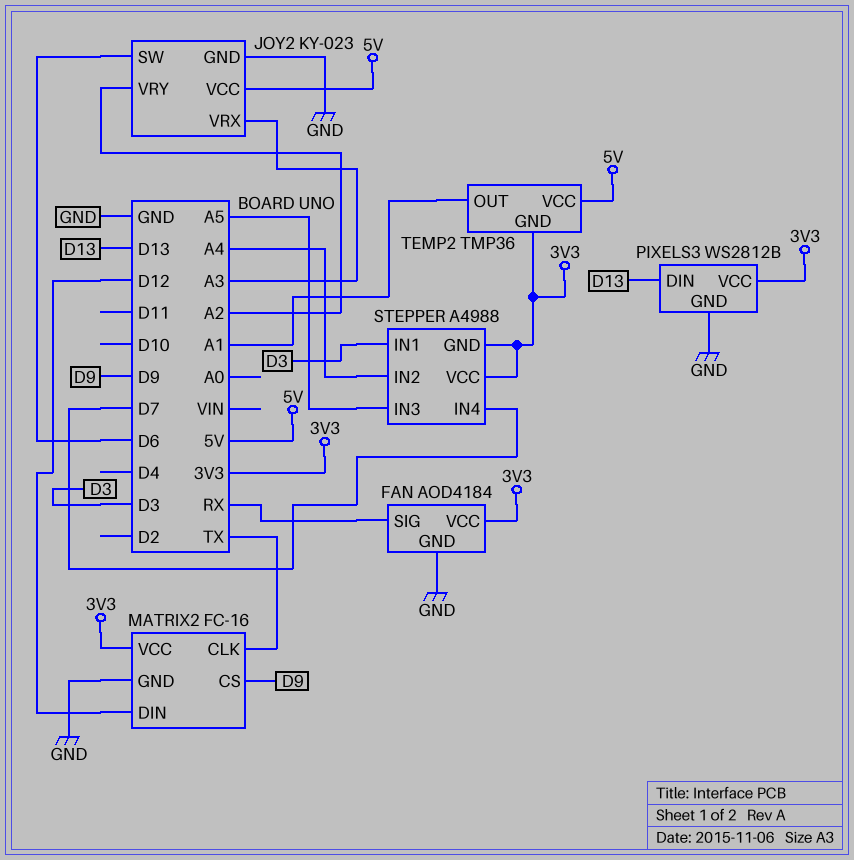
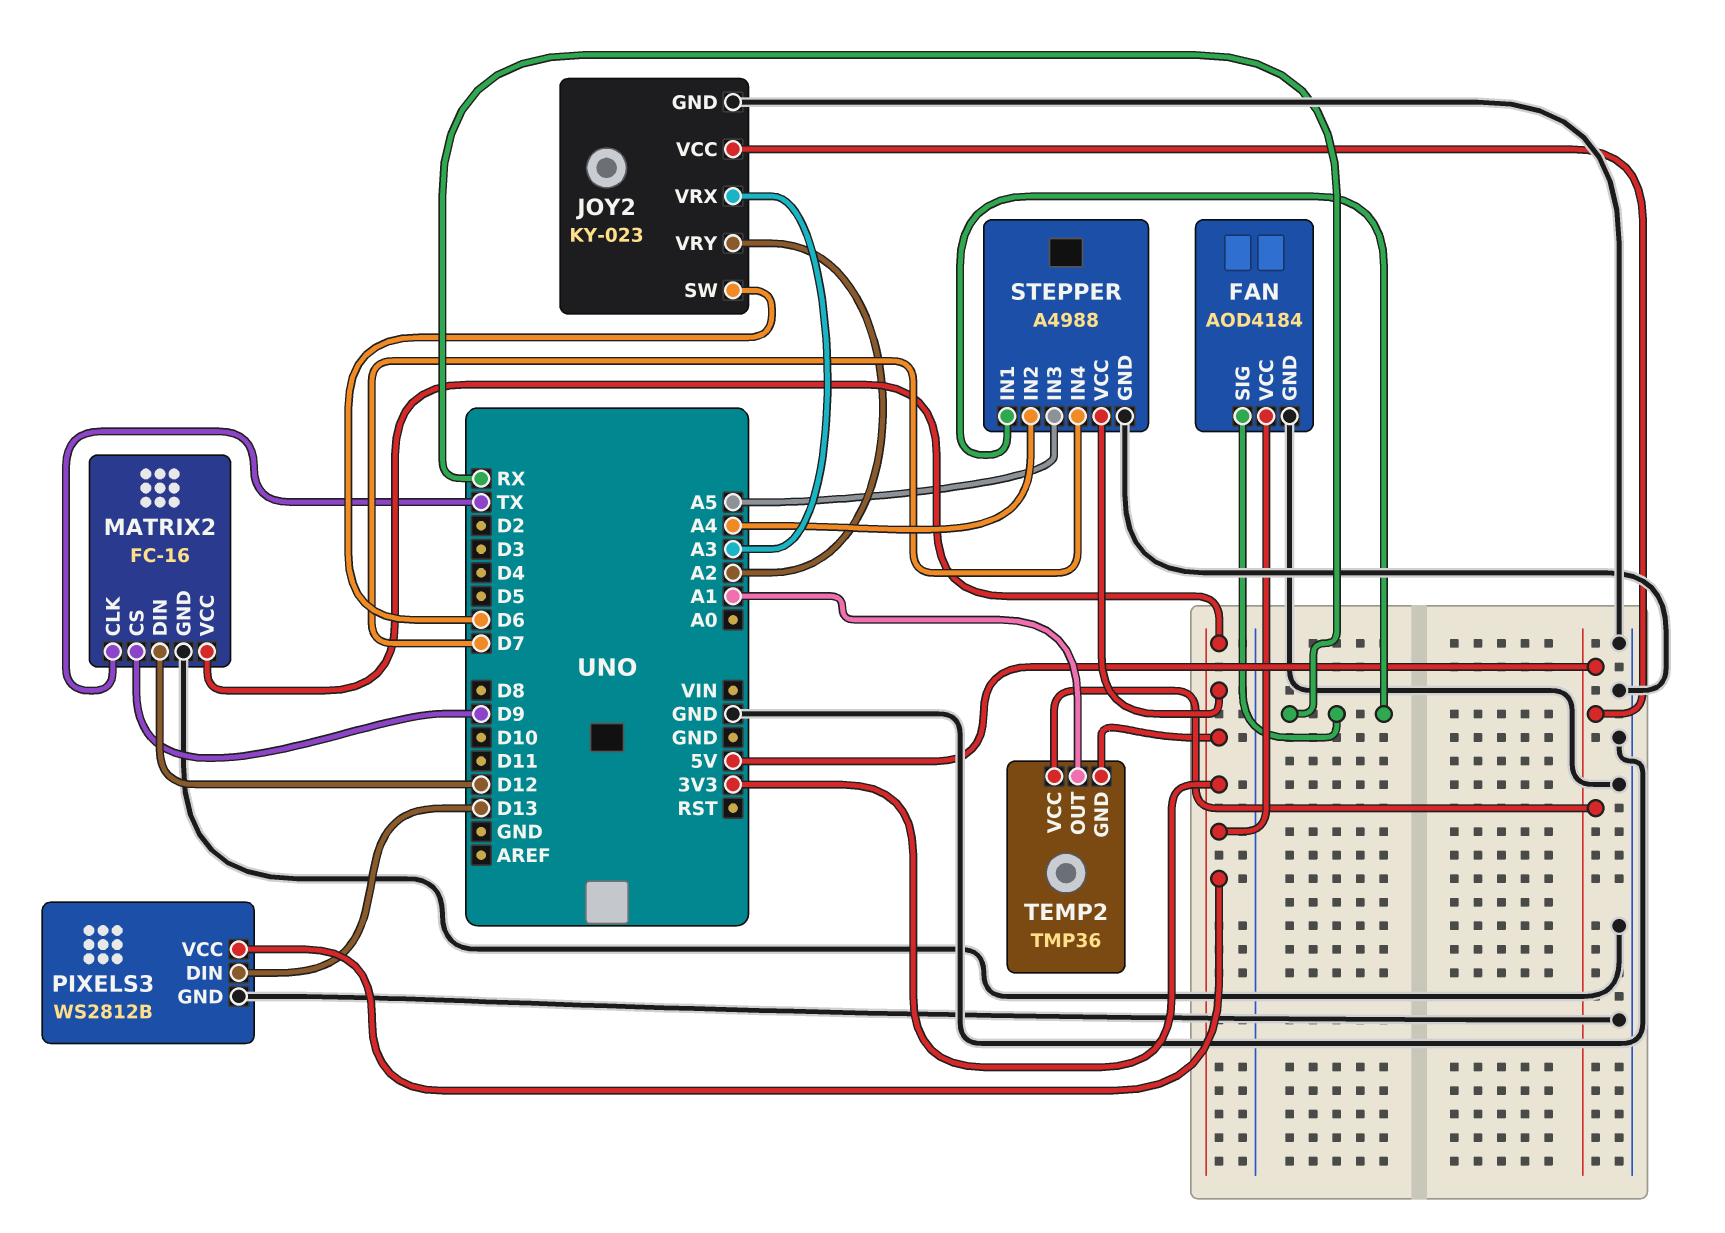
STEPPER pin GND: 3V3 -> GND
STEPPER pin IN1: D3 -> RX

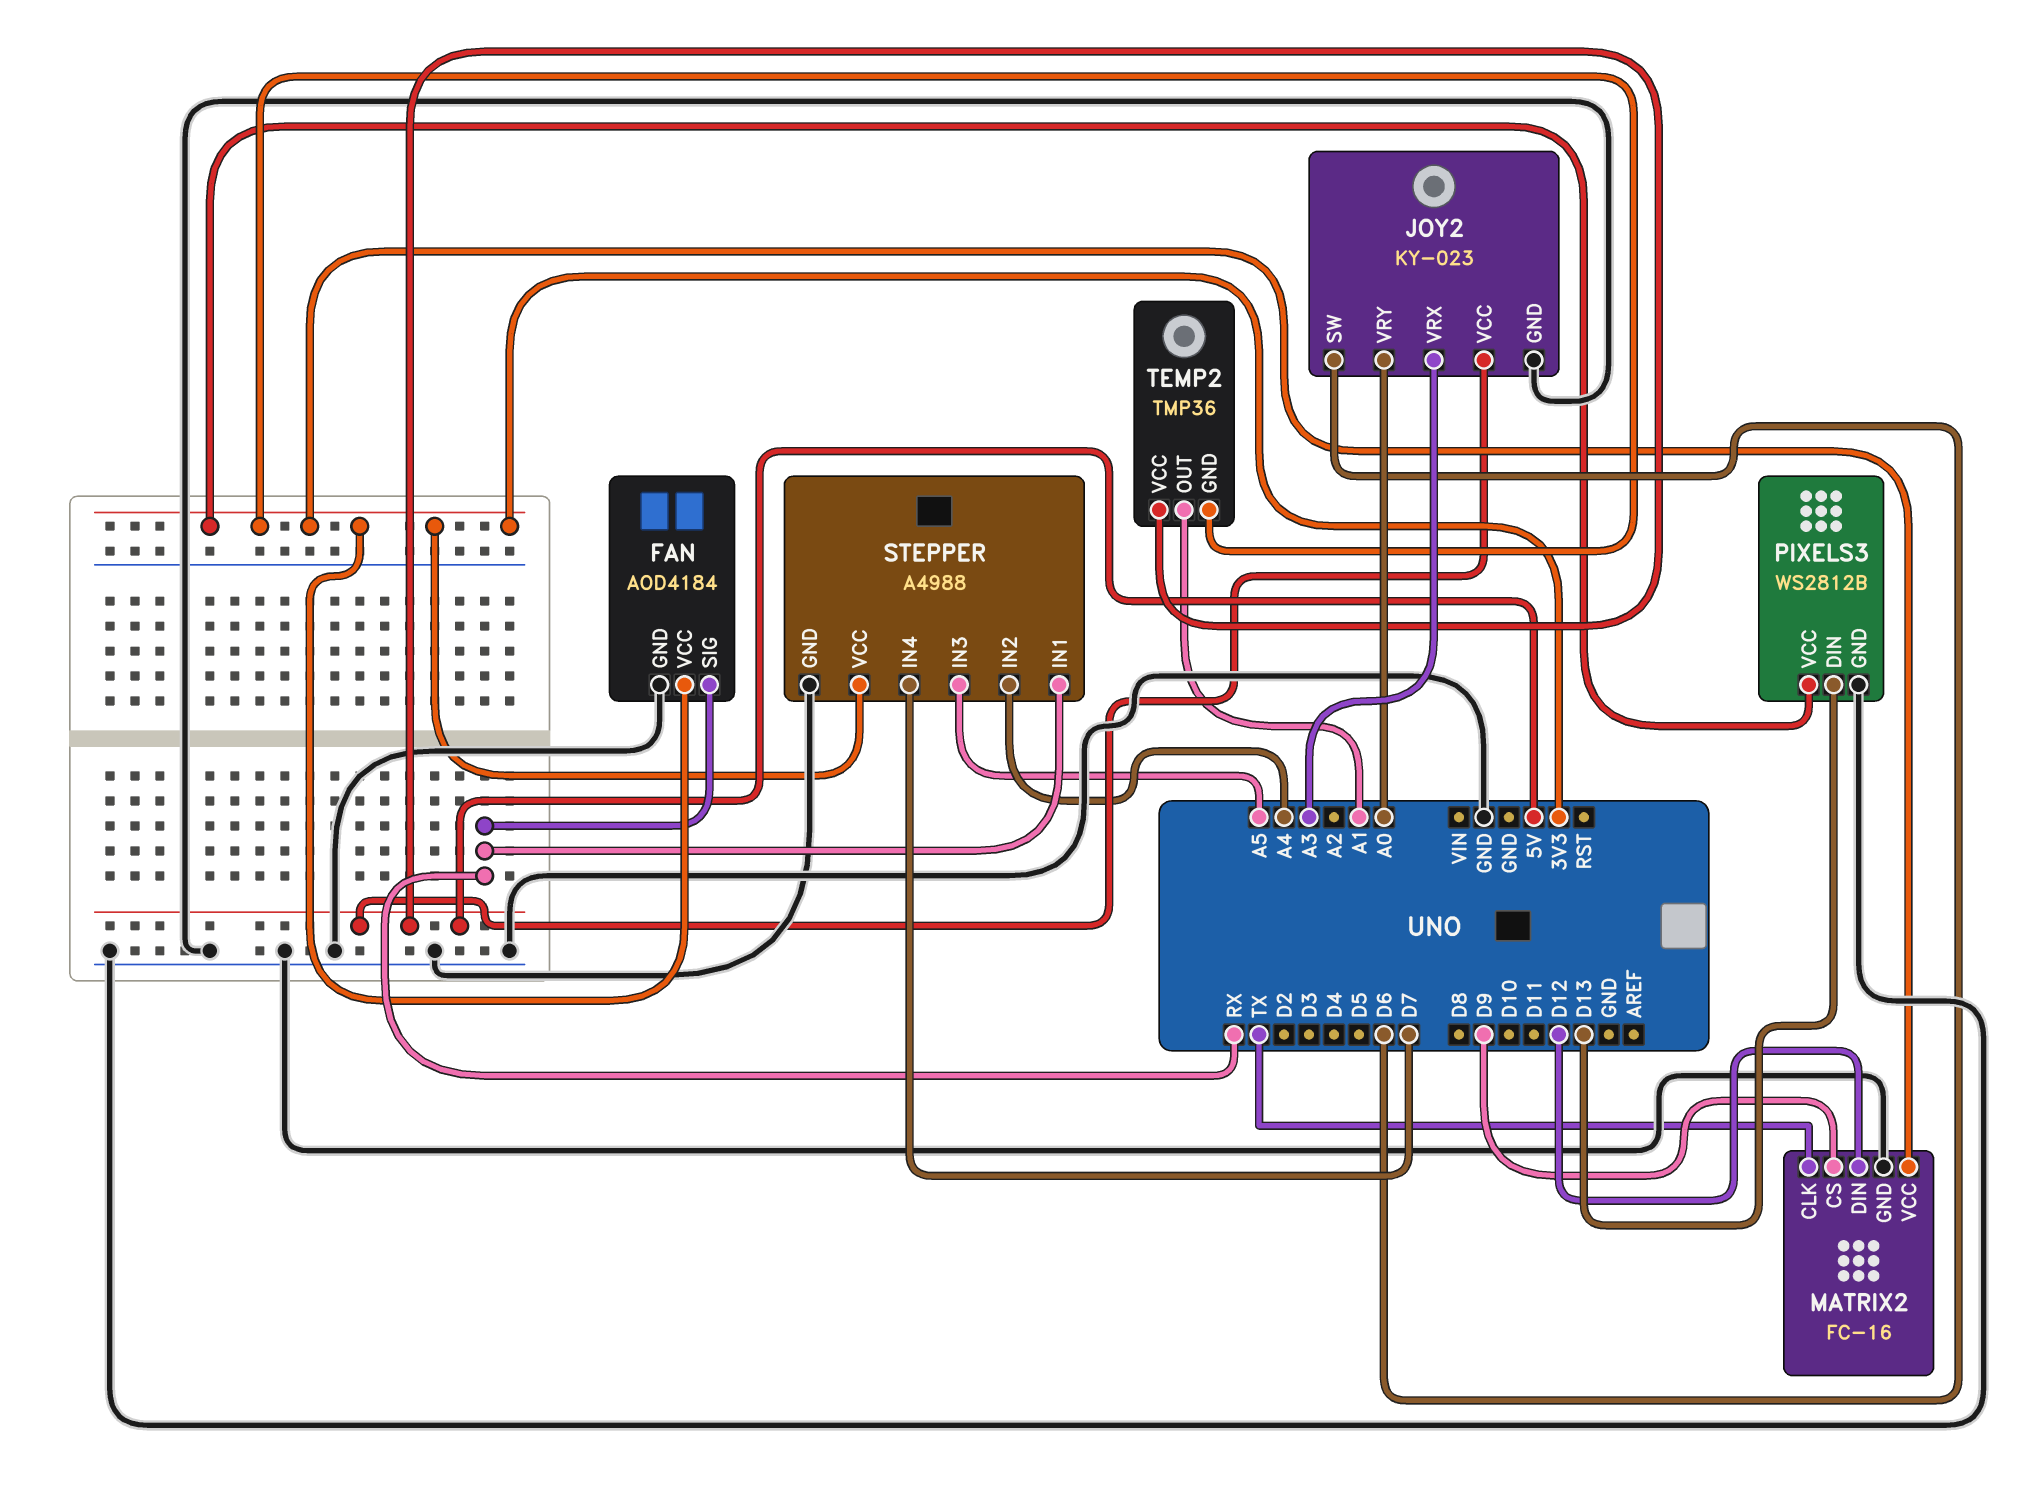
JOY2 pin VRY: A2 -> A0

